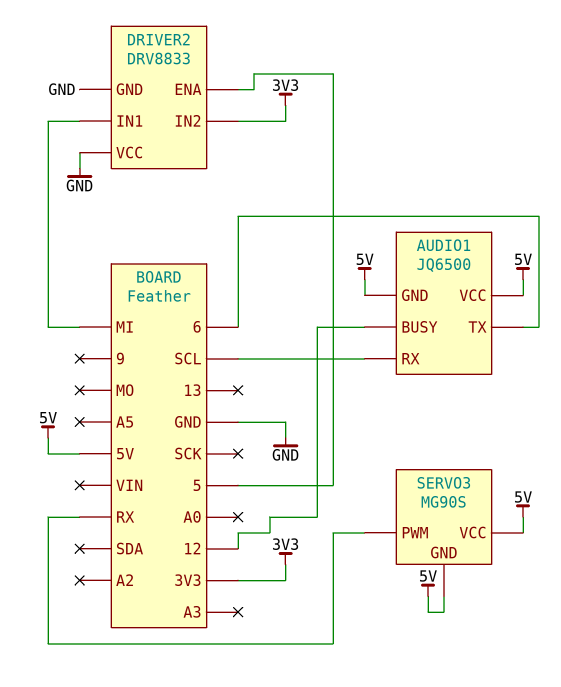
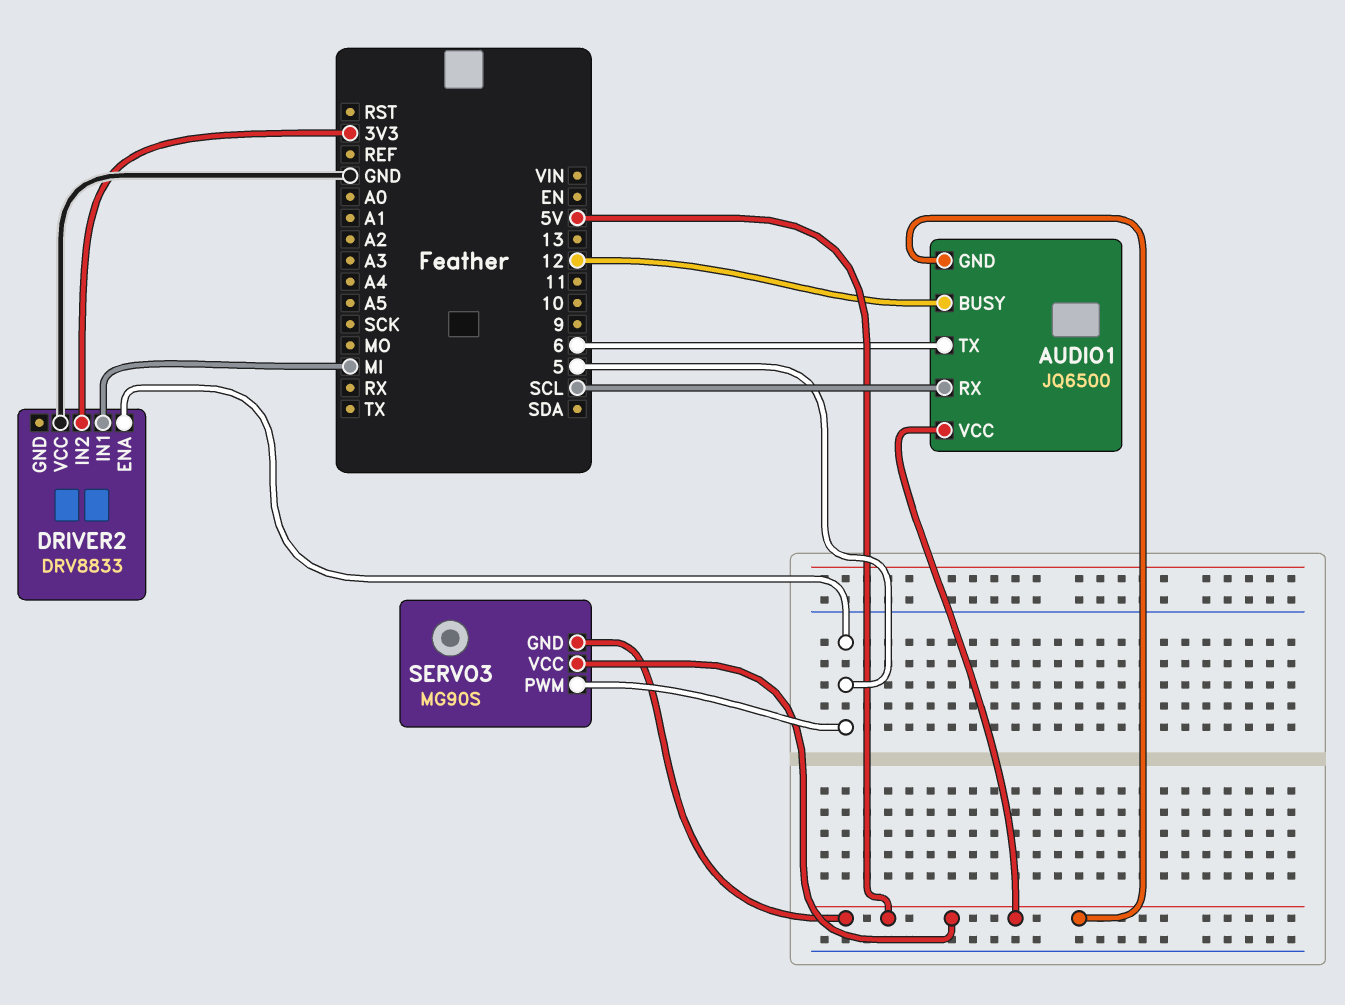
DRIVER2 pin GND: GND -> none
SERVO3 pin PWM: RX -> 5

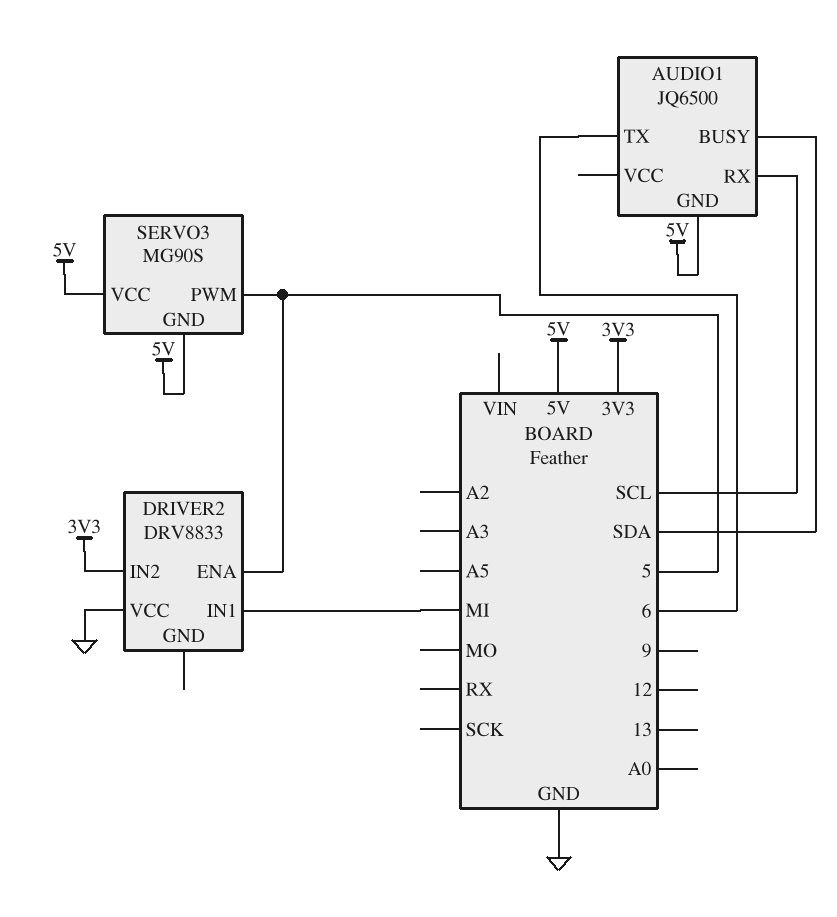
AUDIO1 pin BUSY: 12 -> SDA
AUDIO1 pin VCC: 5V -> none

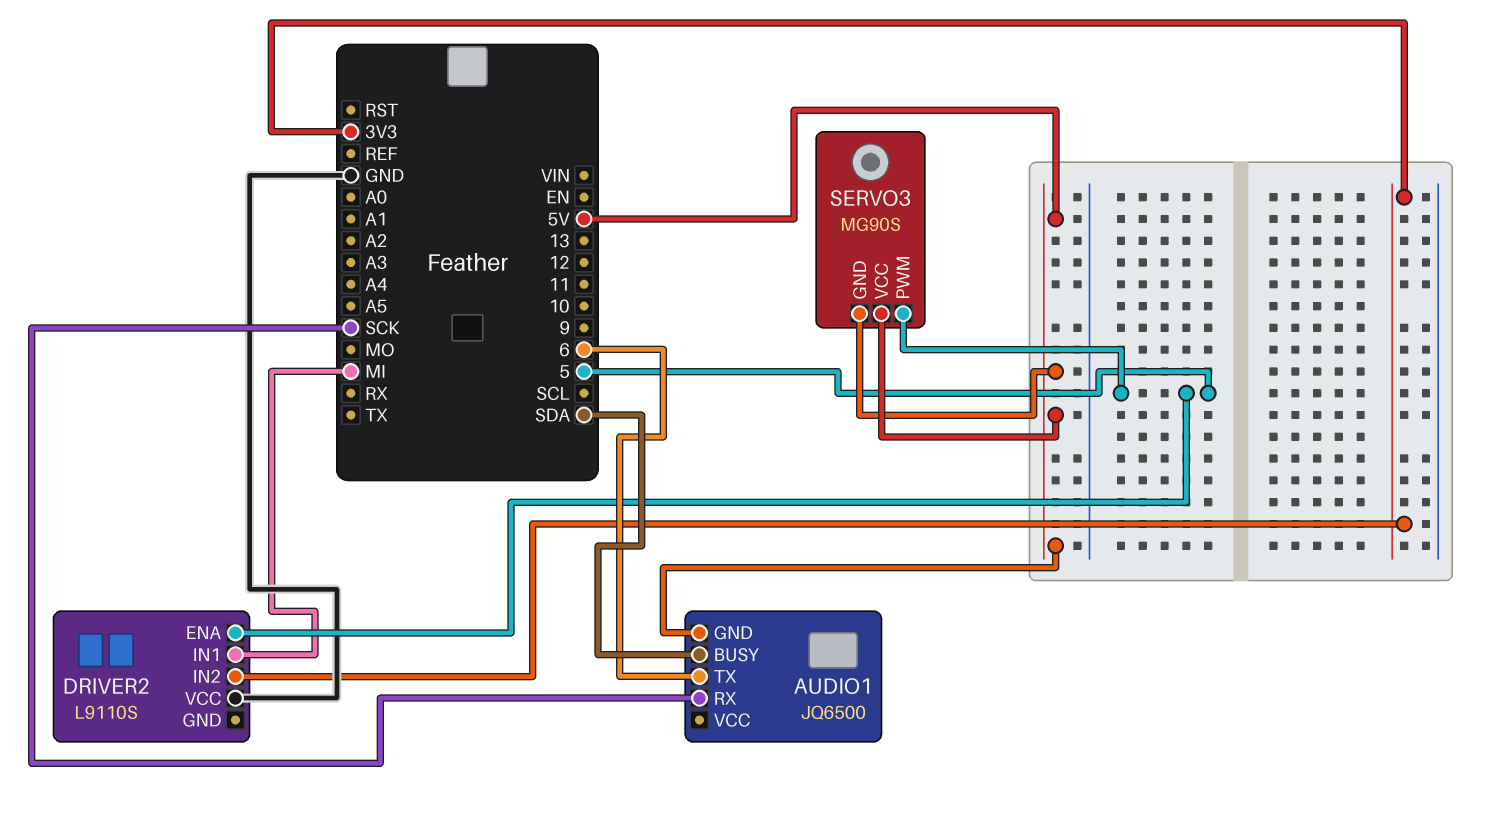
AUDIO1 pin RX: SCL -> SCK
DRIVER2: DRV8833 -> L9110S

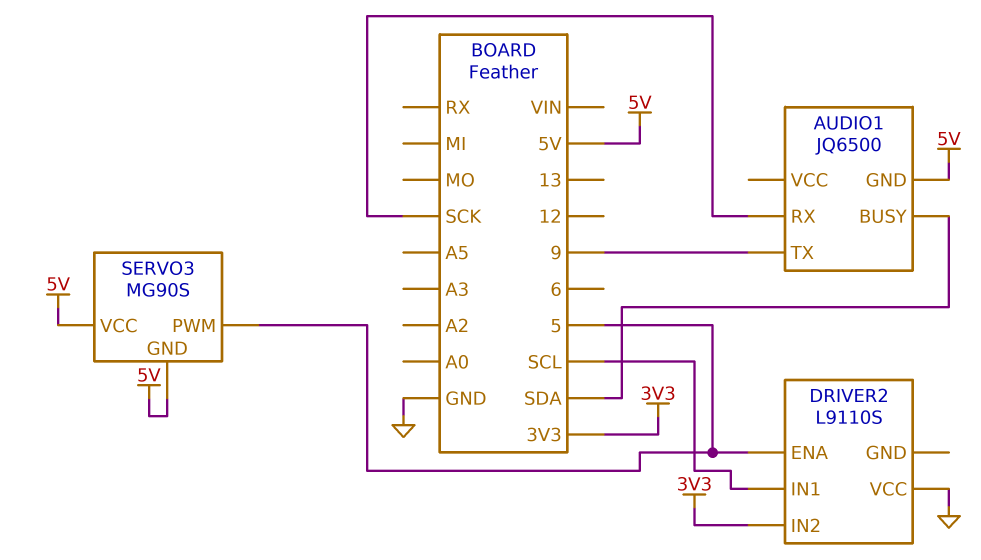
AUDIO1 pin TX: 6 -> 9
DRIVER2 pin IN1: MI -> SCL

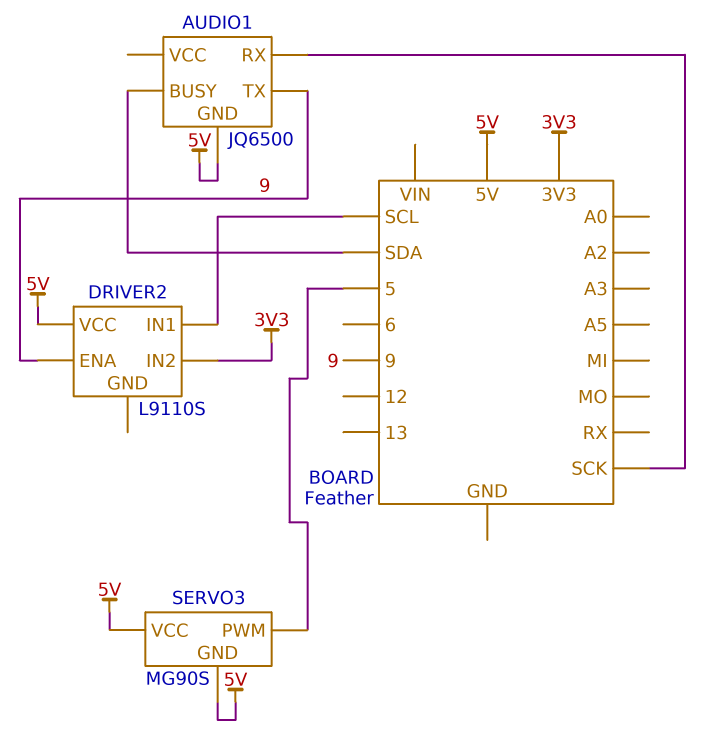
DRIVER2 pin ENA: 5 -> 9
DRIVER2 pin VCC: GND -> 5V

